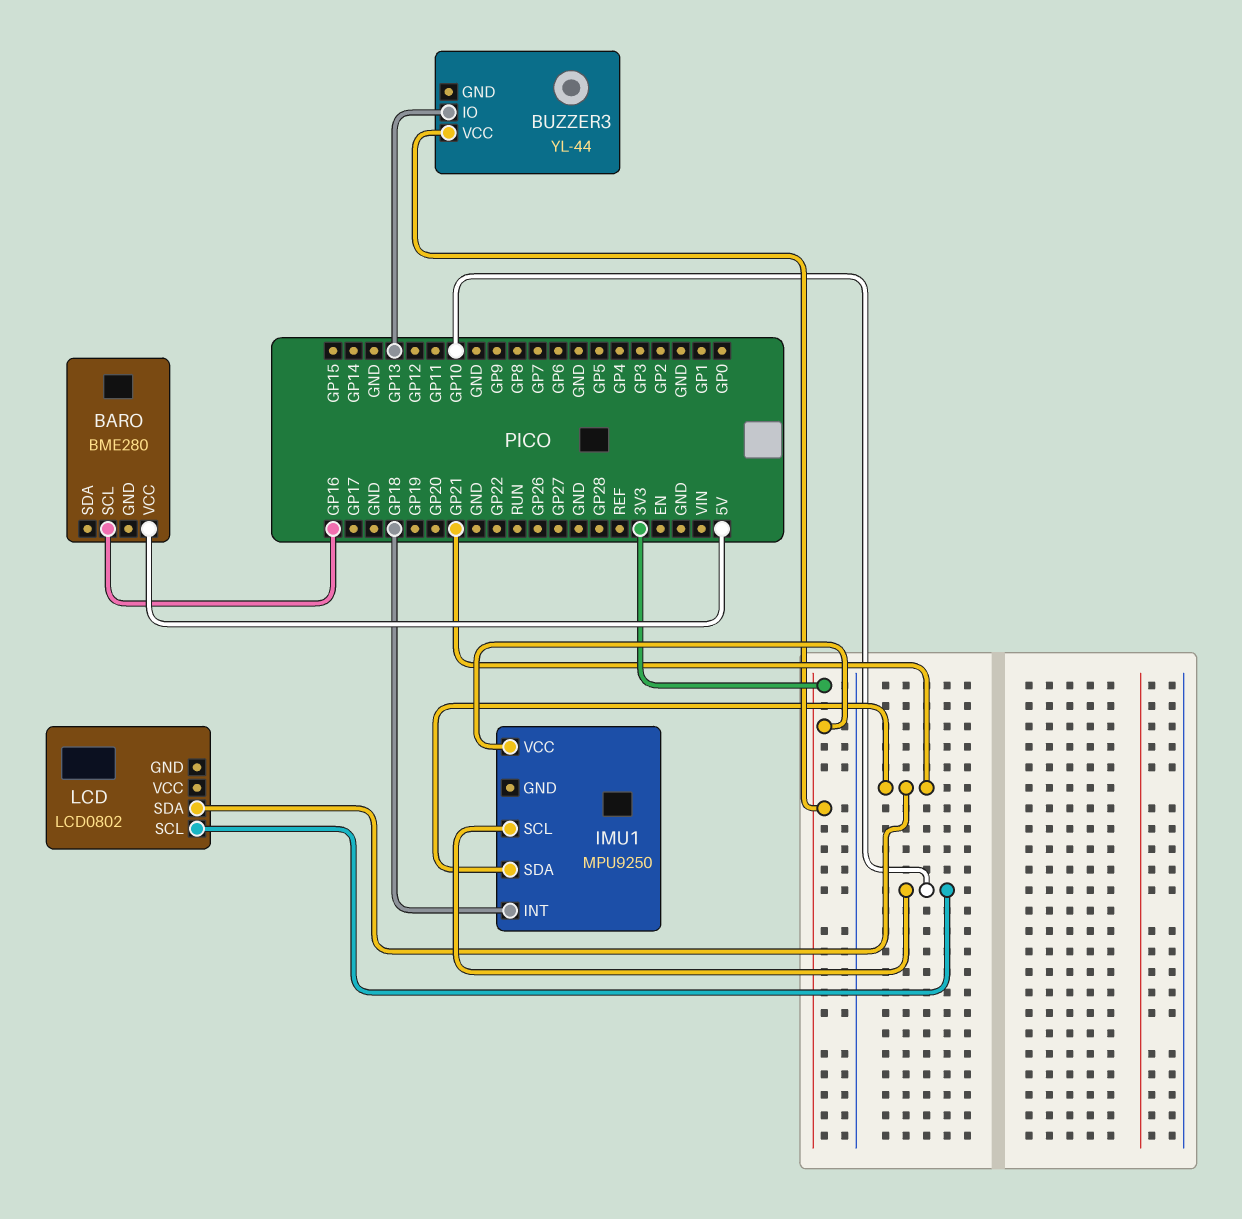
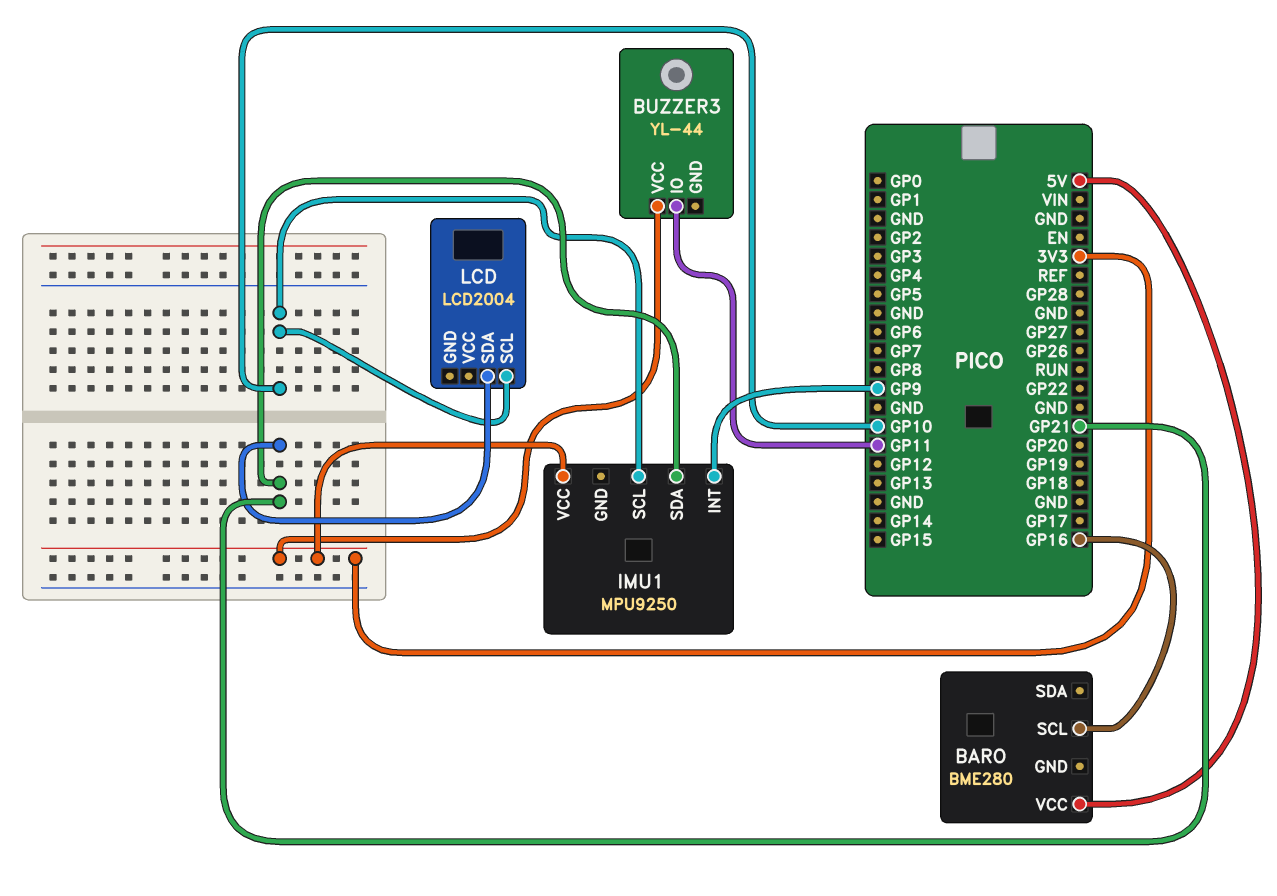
BUZZER3 pin IO: GP13 -> GP11
IMU1 pin INT: GP18 -> GP9
LCD: LCD0802 -> LCD2004

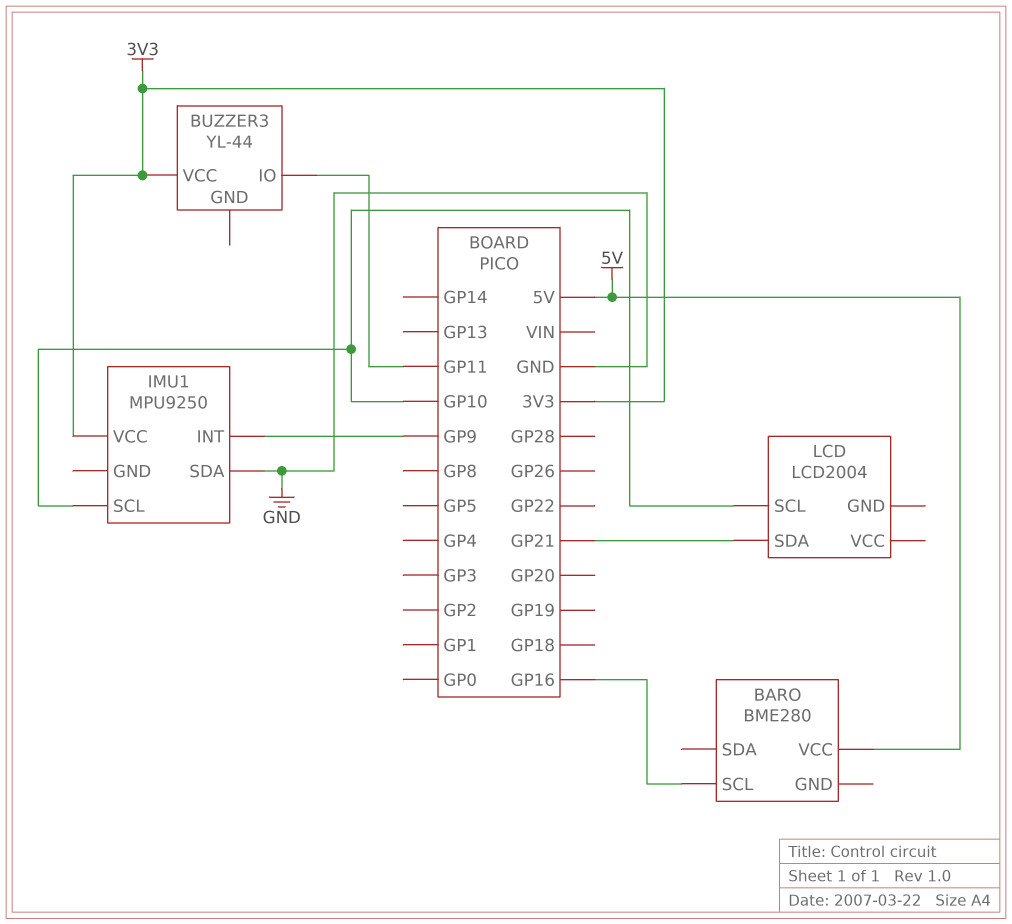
IMU1 pin SDA: GP21 -> GND

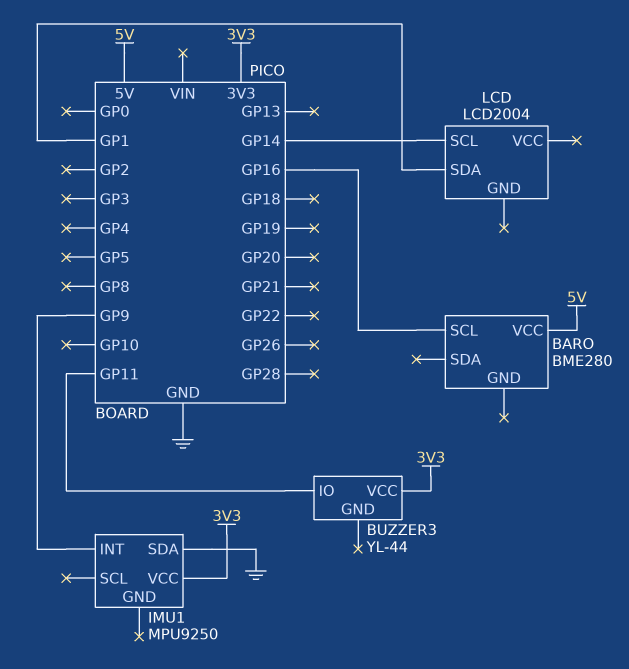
IMU1 pin SCL: GP10 -> none
LCD pin SCL: GP10 -> GP14
LCD pin SDA: GP21 -> GP1

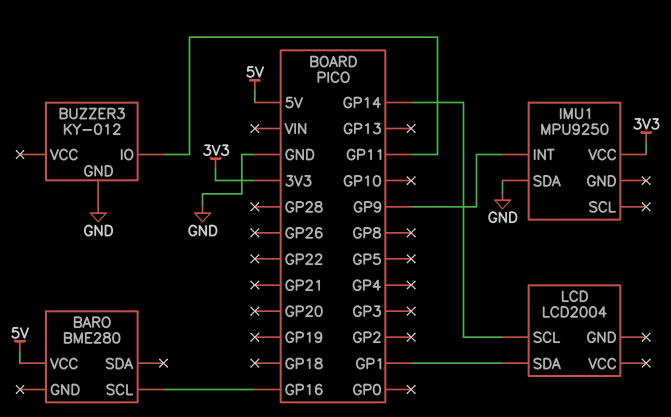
BUZZER3: YL-44 -> KY-012
BUZZER3 pin GND: none -> GND
BUZZER3 pin VCC: 3V3 -> none

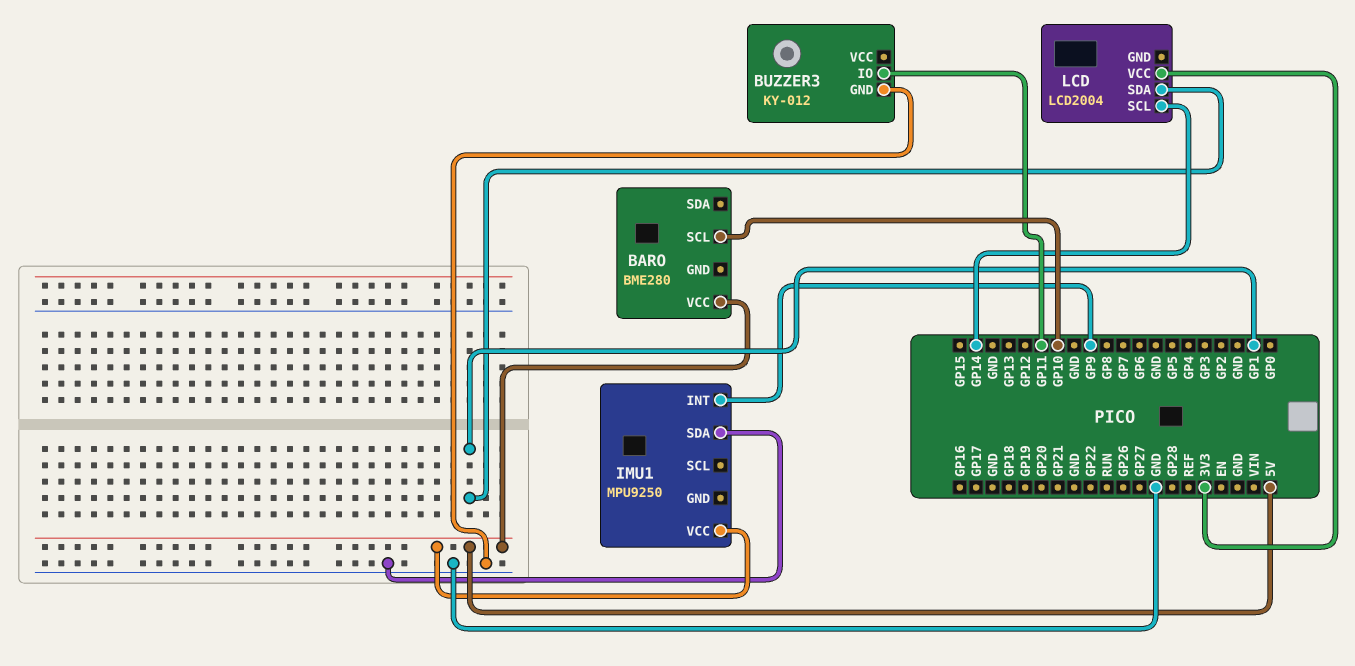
BARO pin SCL: GP16 -> GP10
IMU1 pin VCC: 3V3 -> 5V
LCD pin VCC: none -> 3V3

